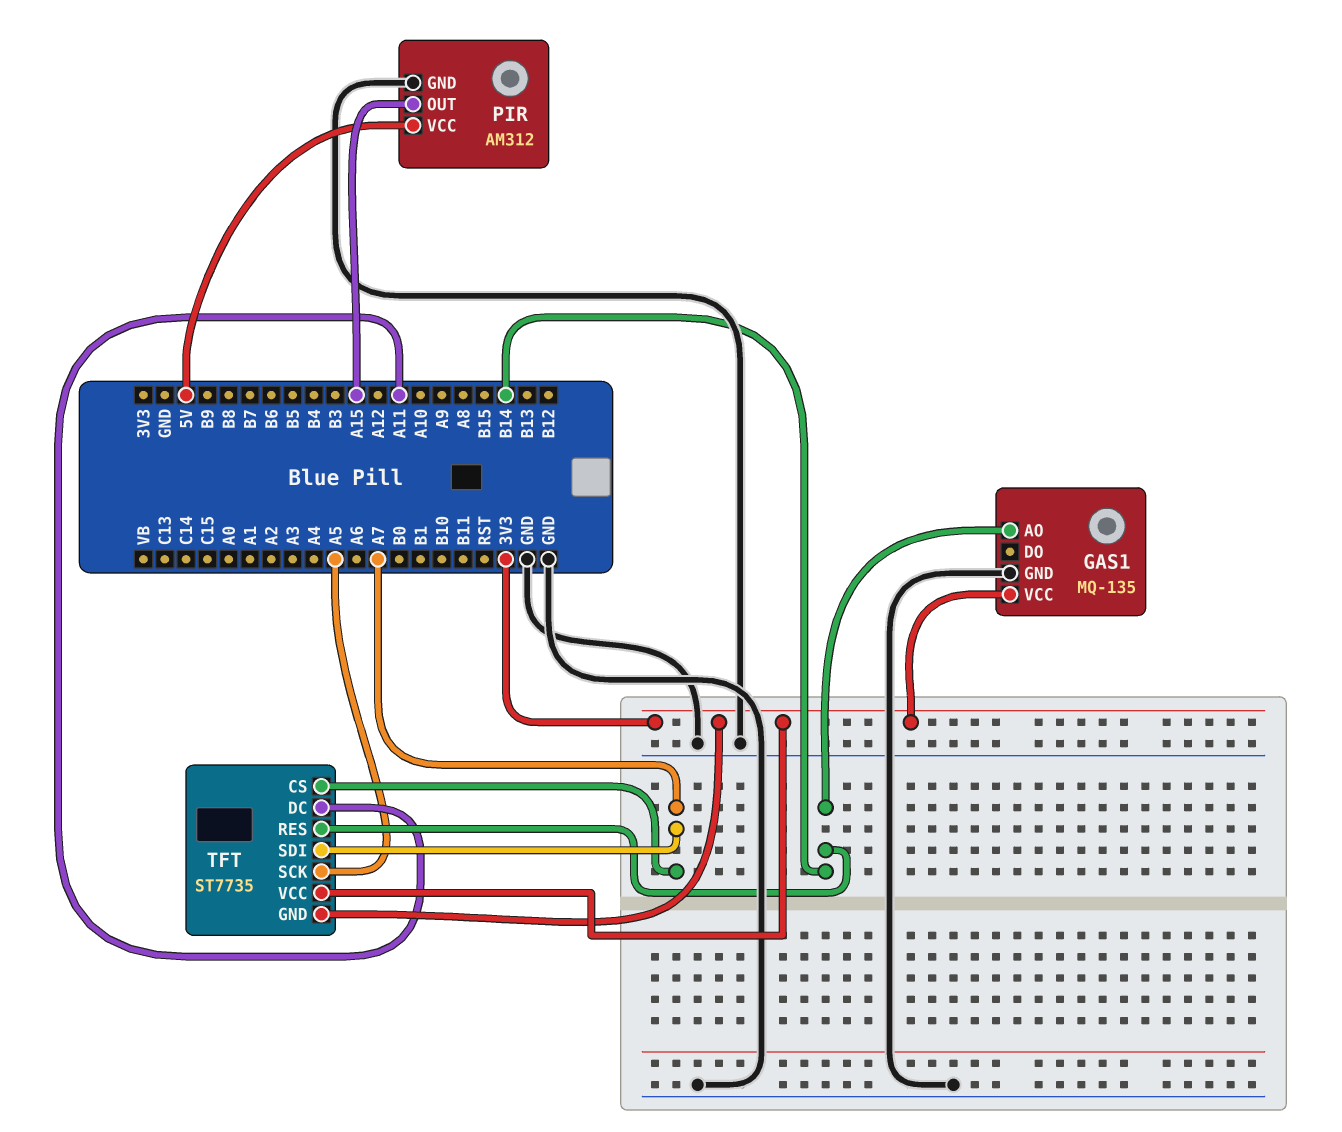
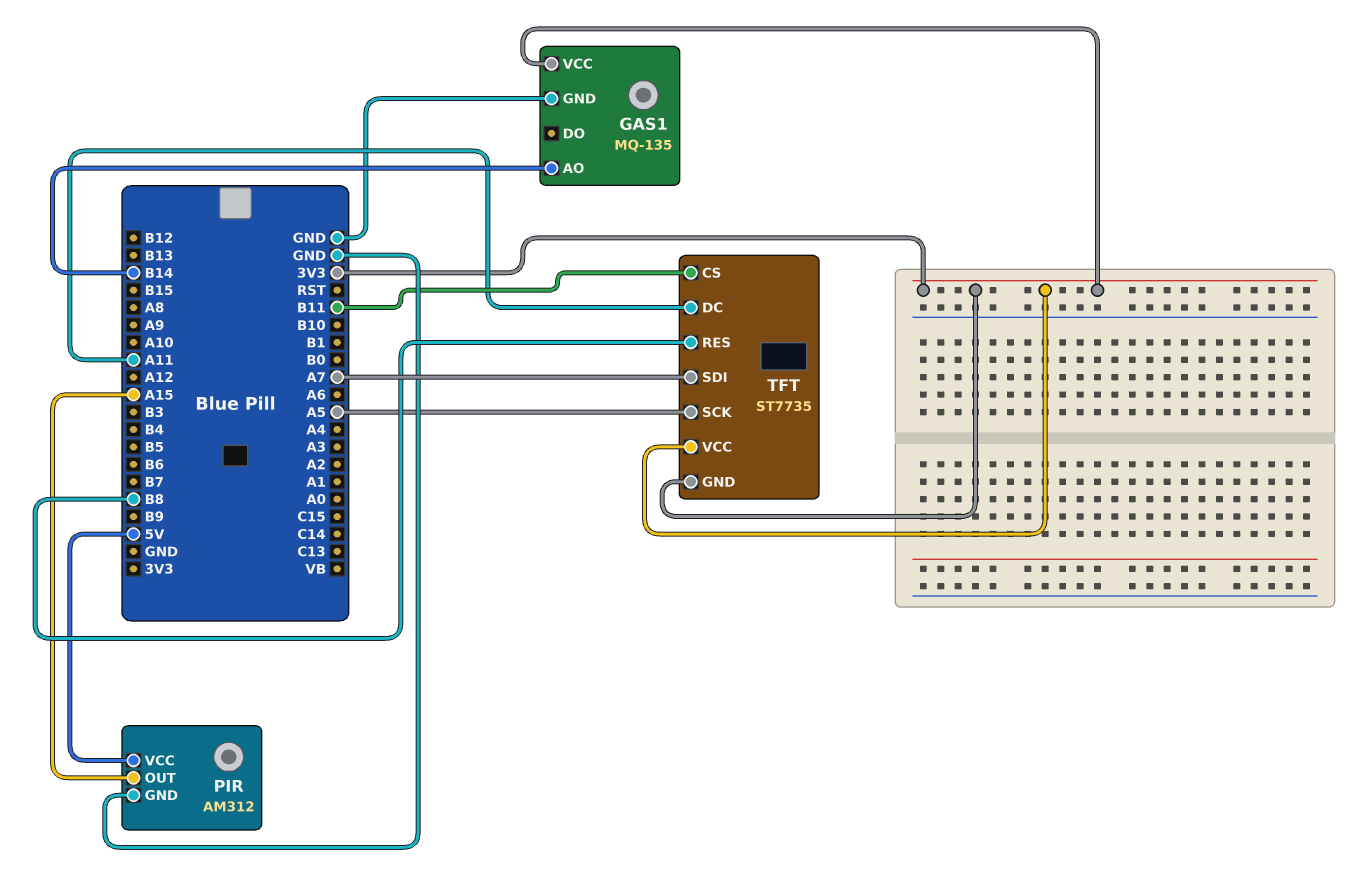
TFT pin CS: A7 -> B11
TFT pin RES: B14 -> B8

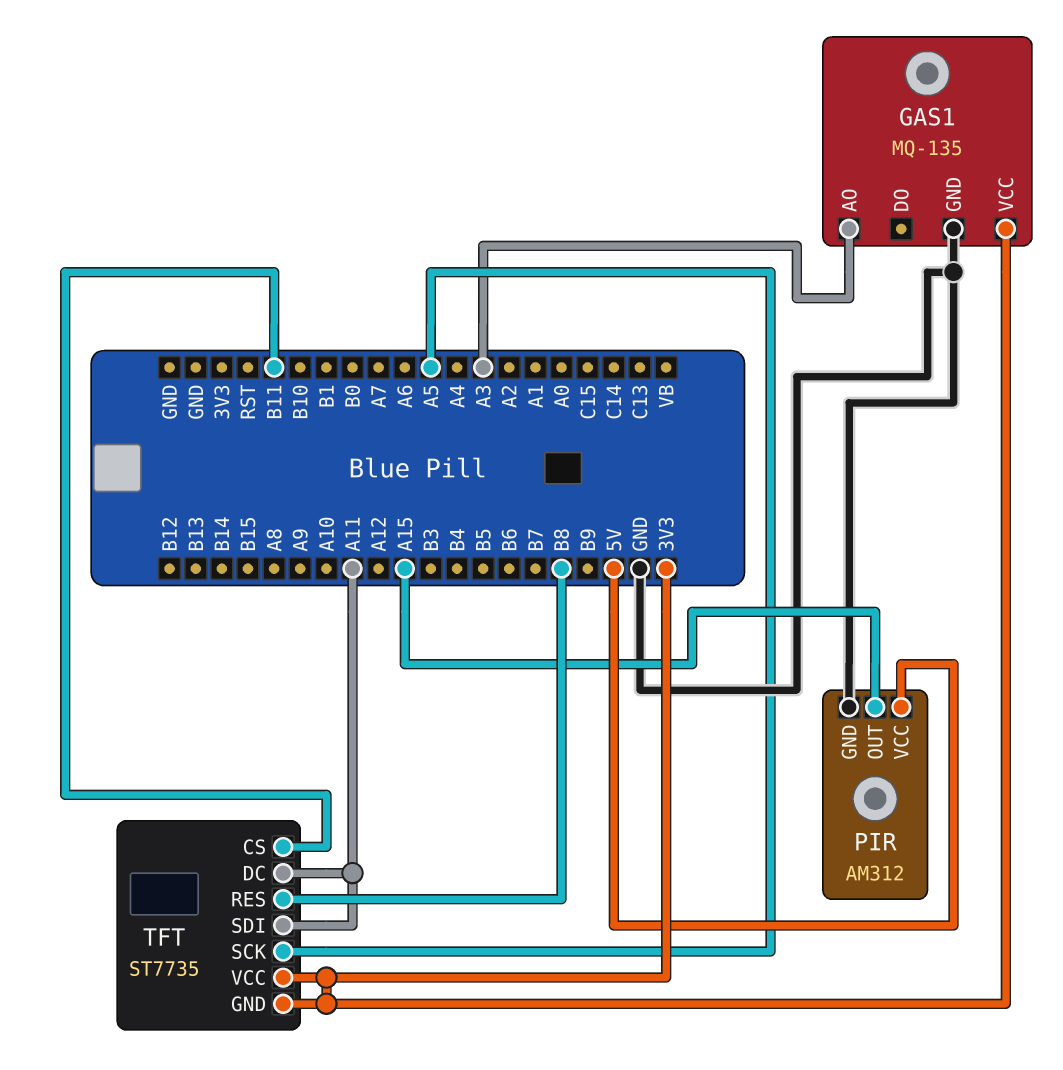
GAS1 pin AO: B14 -> A3
TFT pin SDI: A7 -> A11

